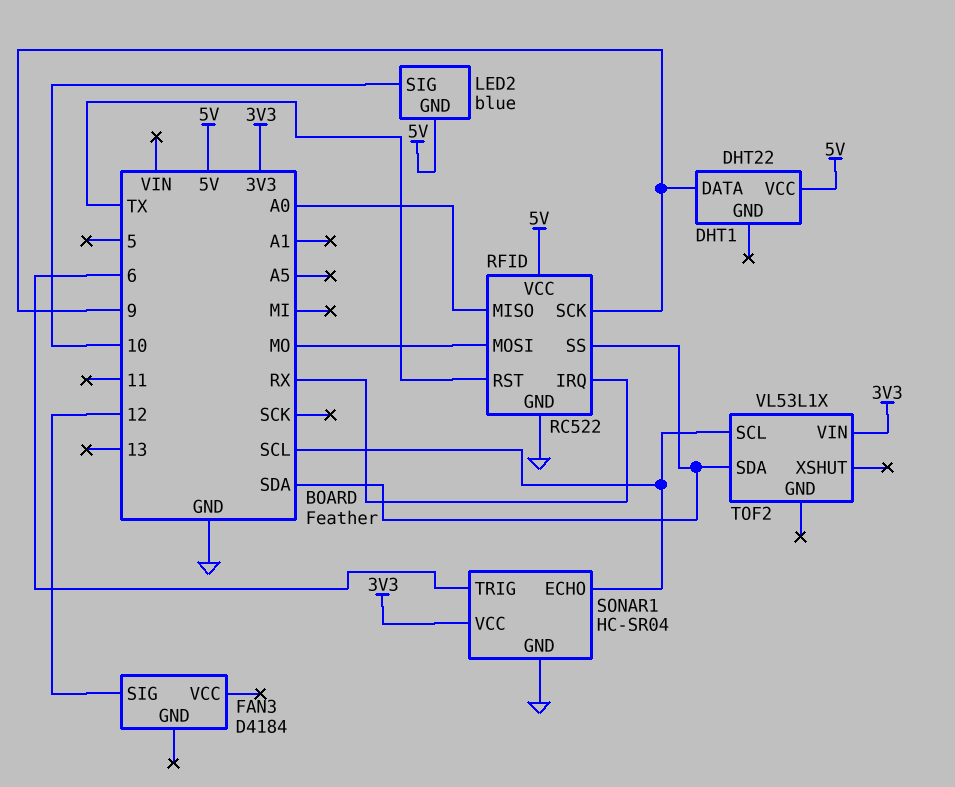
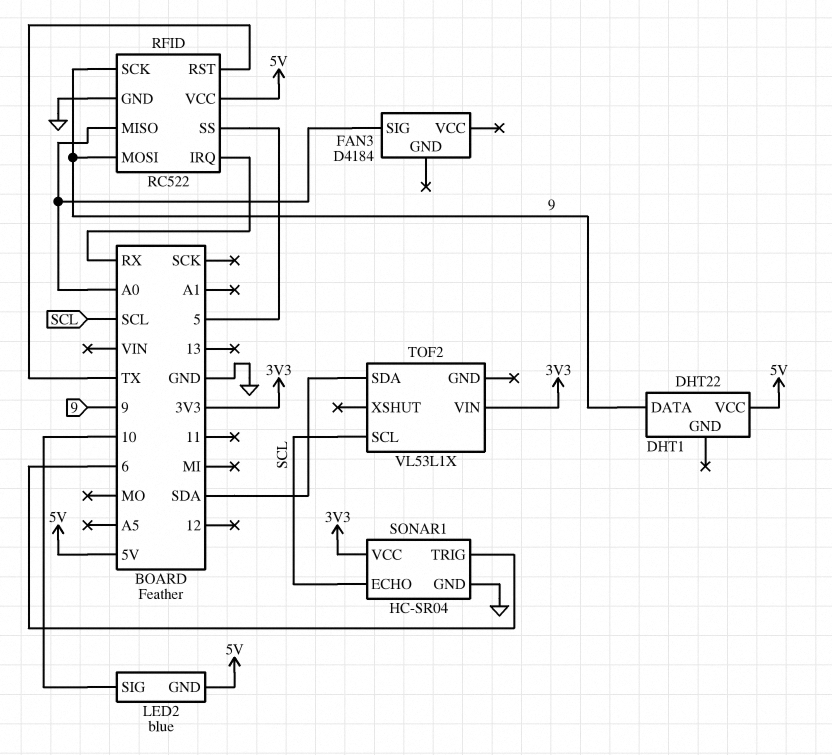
FAN3 pin SIG: 12 -> A0
RFID pin MOSI: MO -> 9
RFID pin SS: SDA -> 5

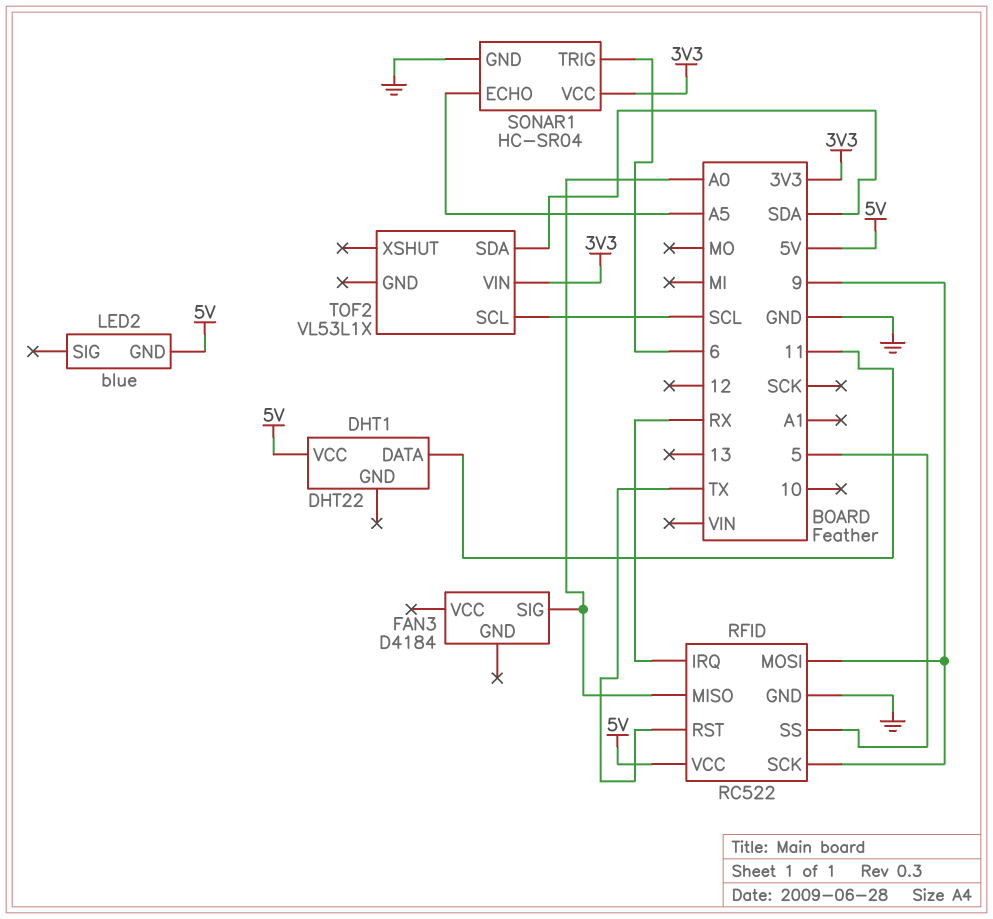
DHT1 pin DATA: 9 -> 11
LED2 pin SIG: 10 -> none
SONAR1 pin ECHO: SCL -> A5

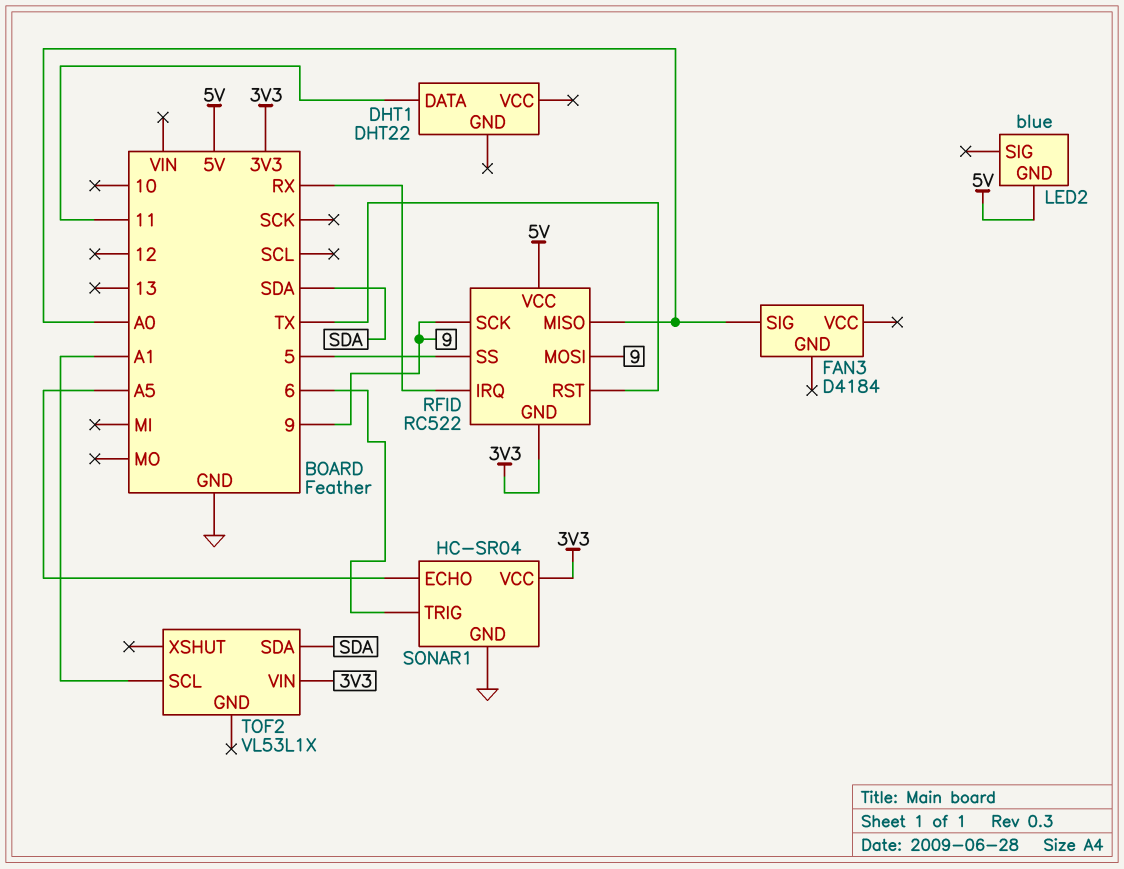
DHT1 pin VCC: 5V -> none
RFID pin GND: GND -> 3V3
TOF2 pin SCL: SCL -> A1

